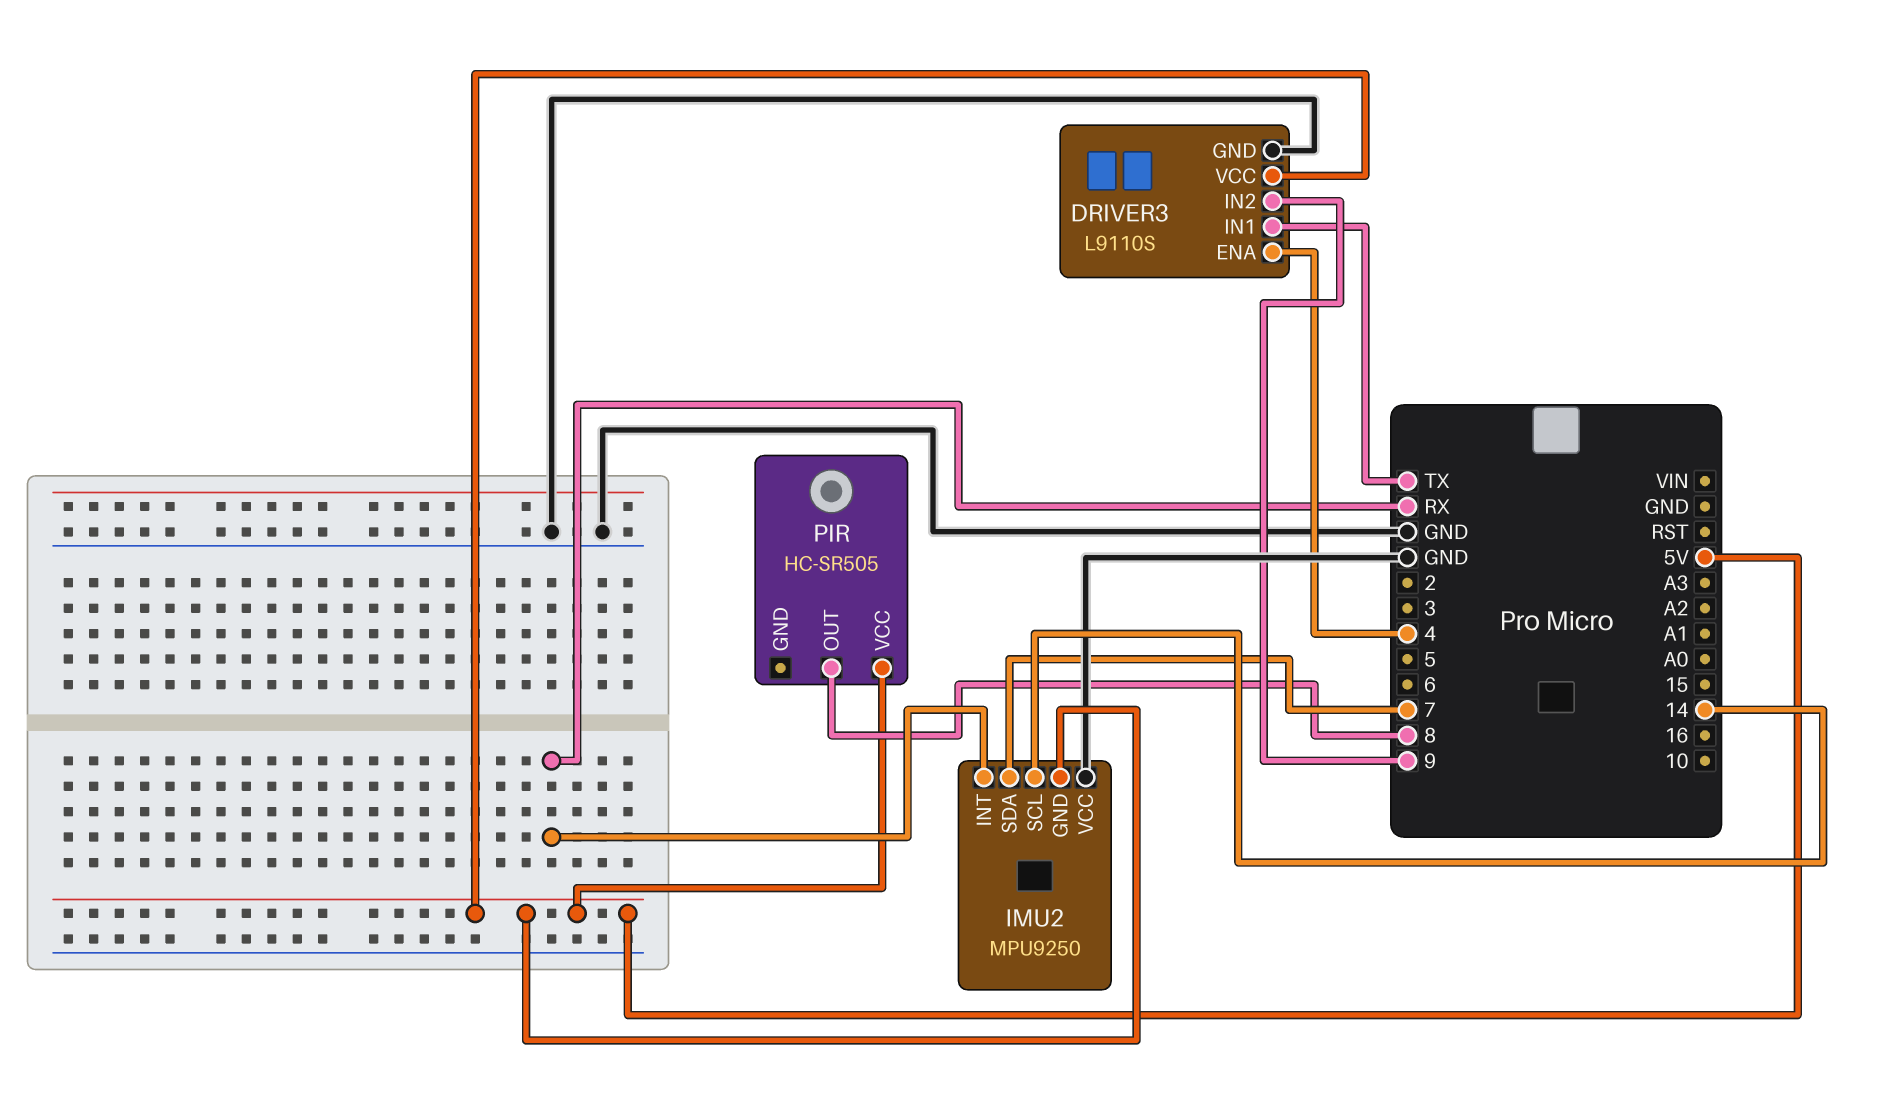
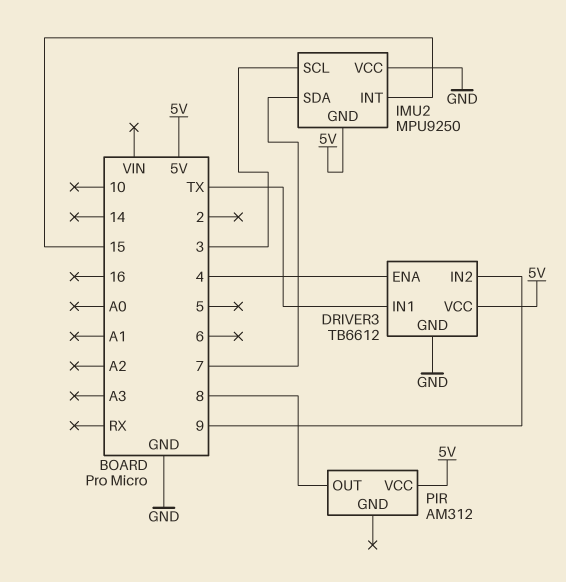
DRIVER3: L9110S -> TB6612
IMU2 pin INT: RX -> 15
IMU2 pin SCL: 14 -> 3
PIR: HC-SR505 -> AM312

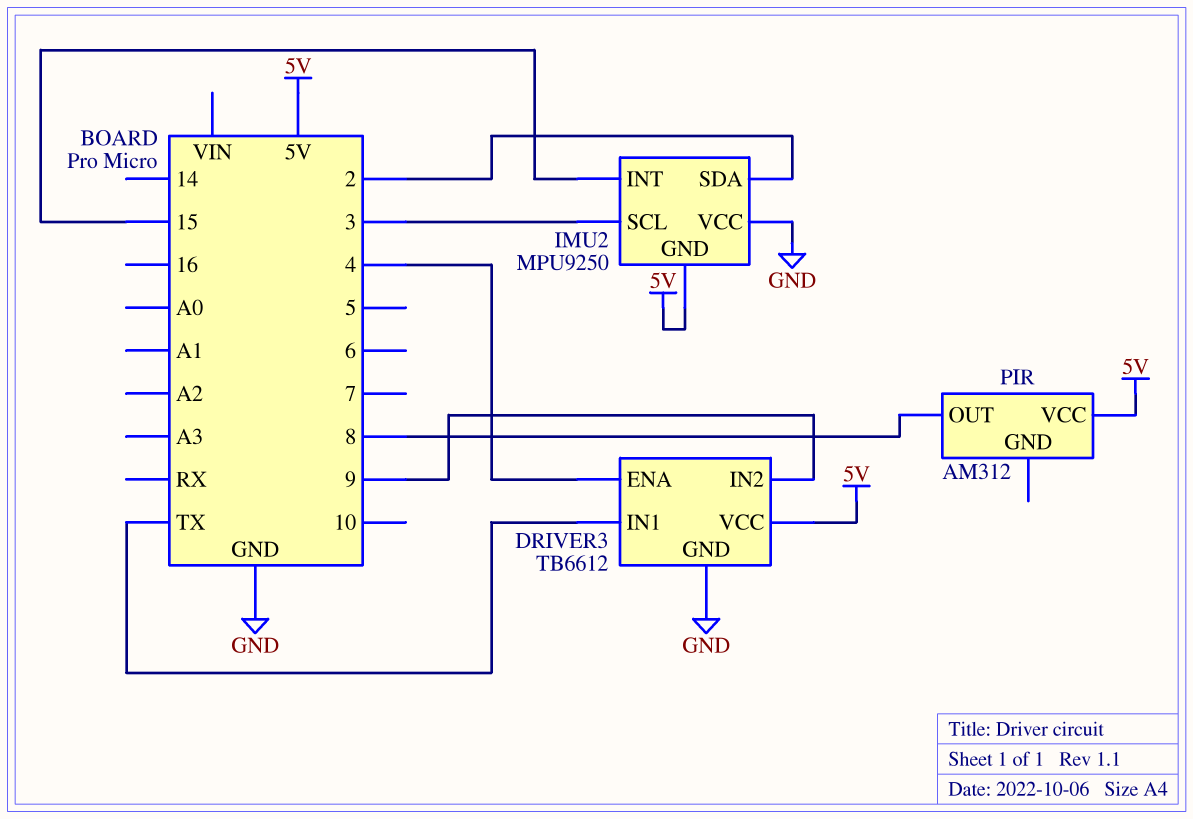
IMU2 pin SDA: 7 -> 2

